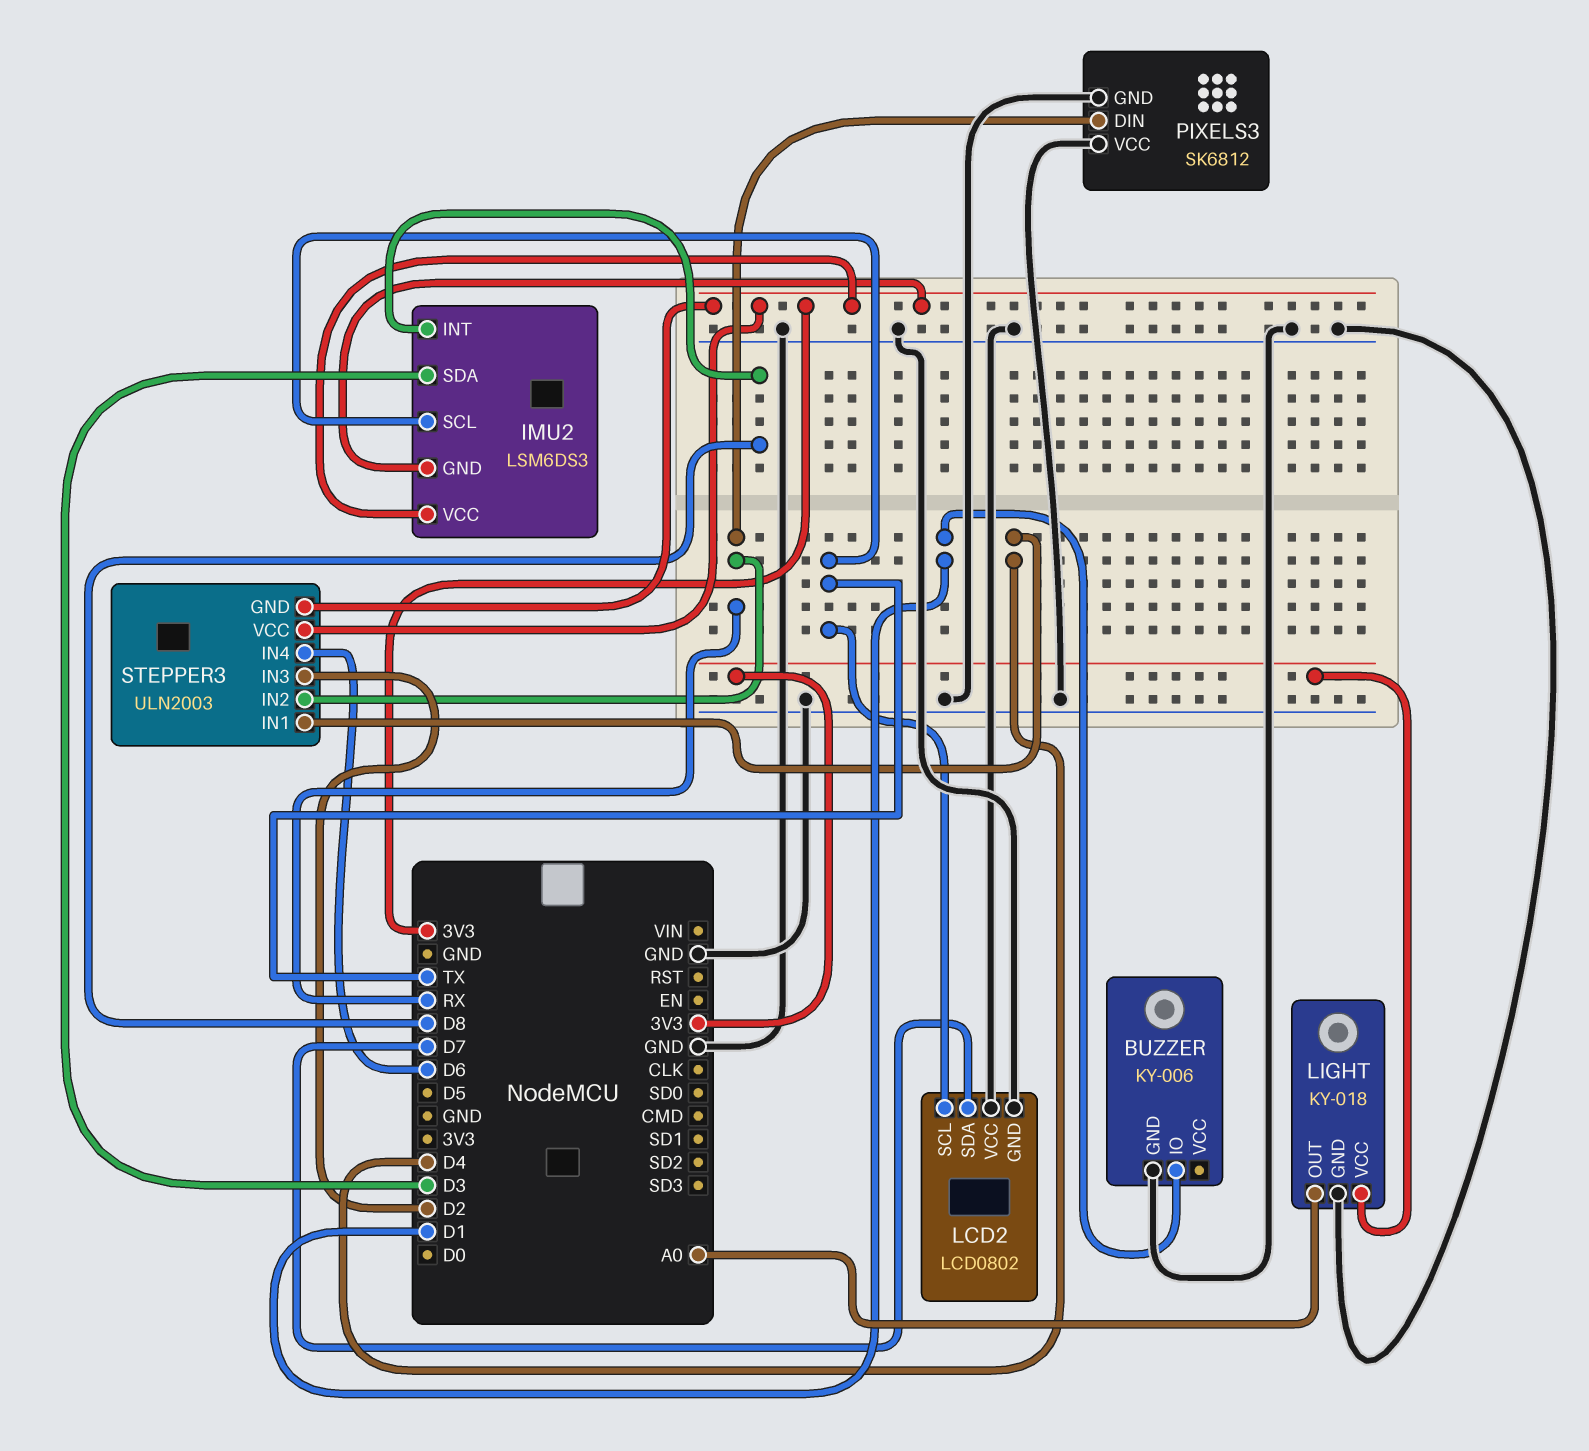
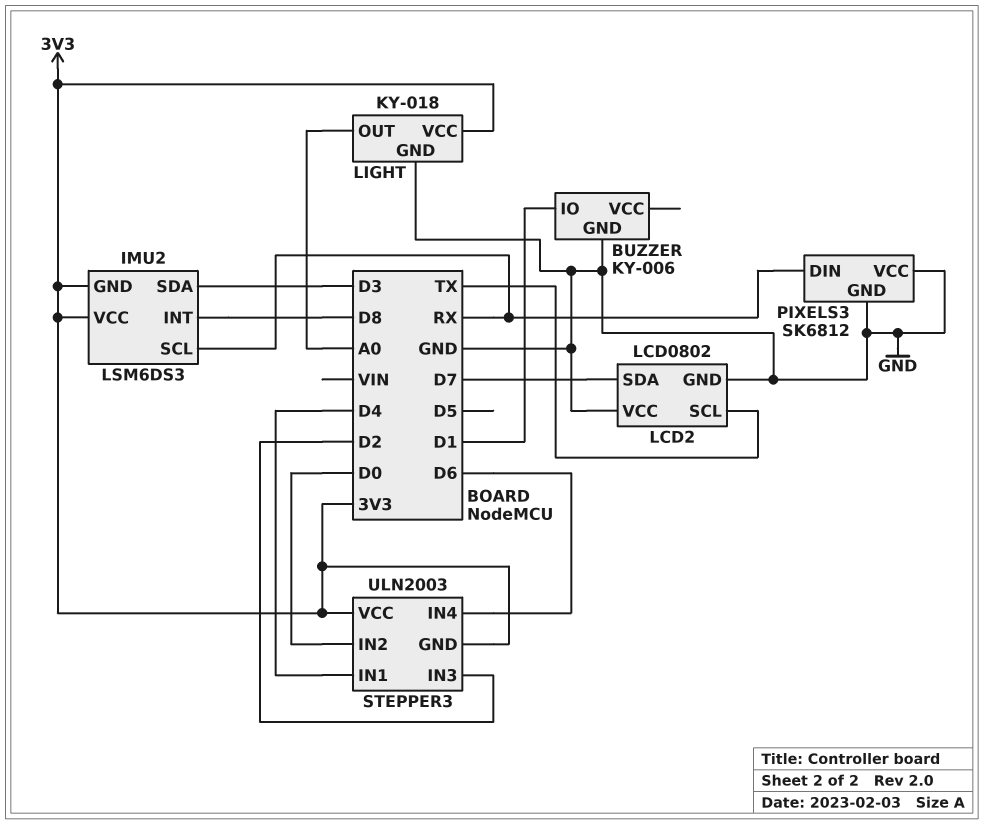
IMU2 pin SCL: TX -> RX
STEPPER3 pin IN2: RX -> D0

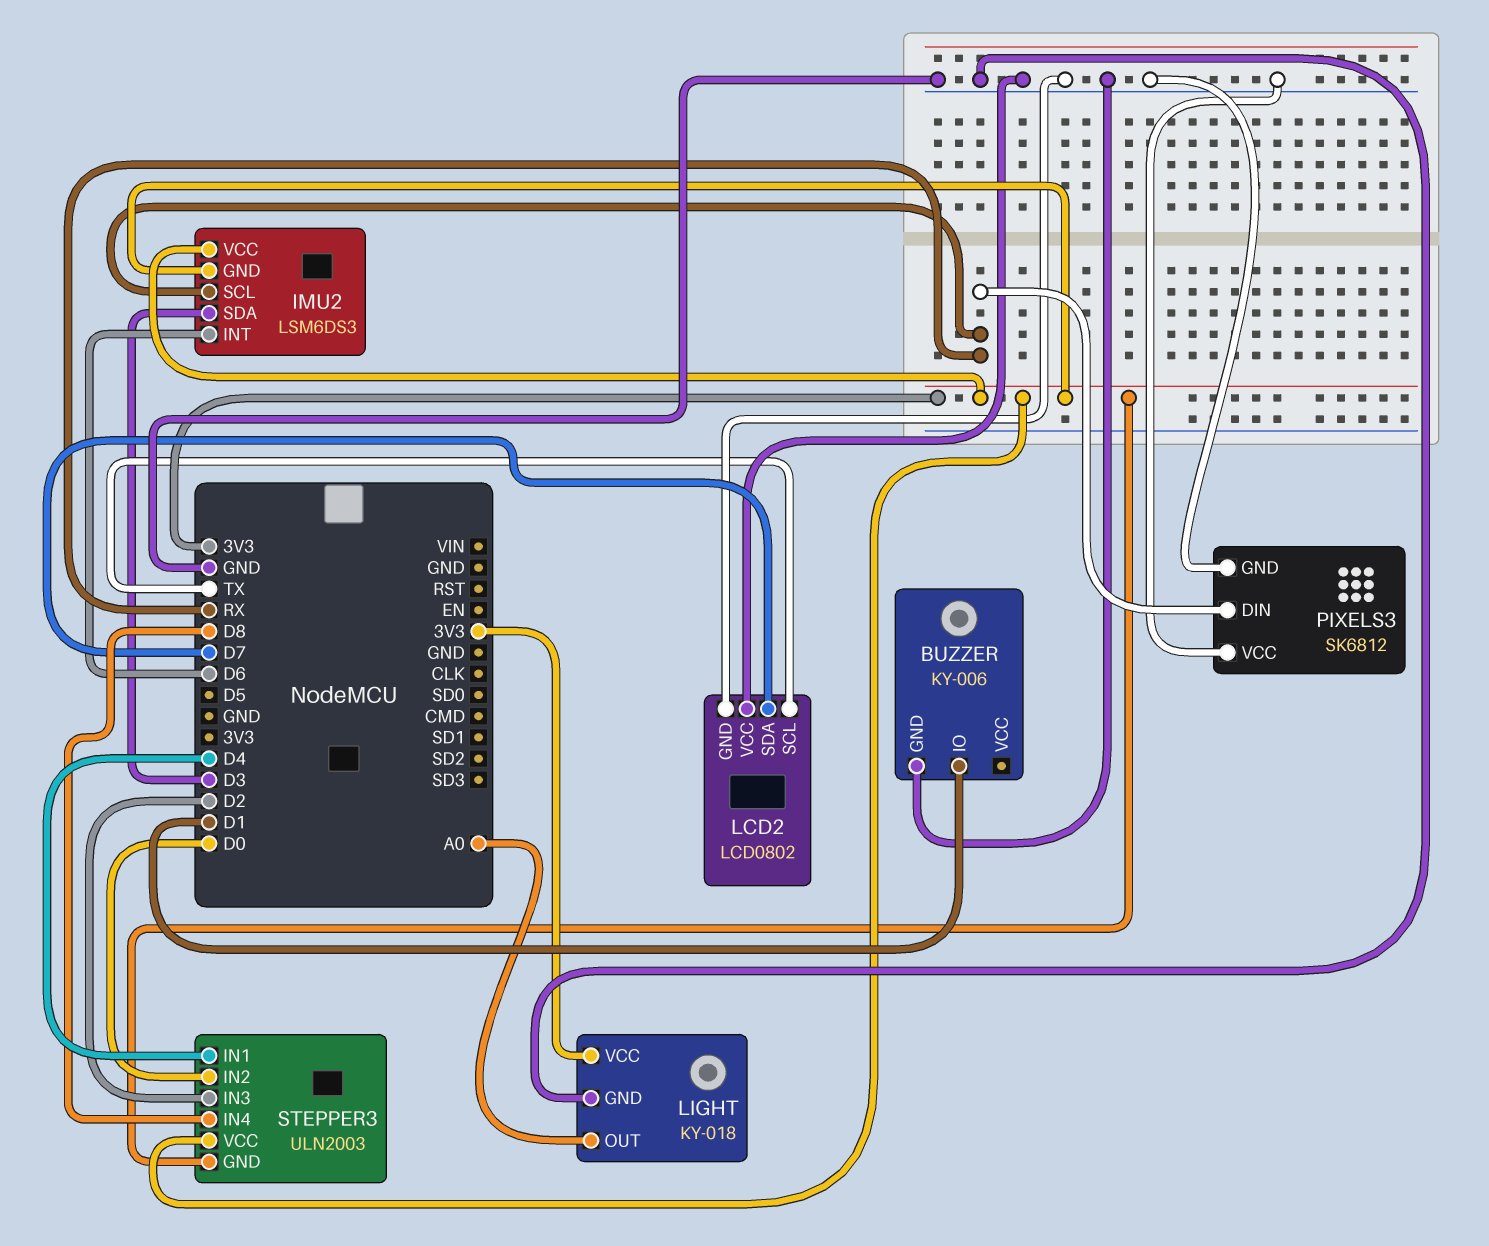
IMU2 pin INT: D8 -> D6
STEPPER3 pin IN4: D6 -> D8

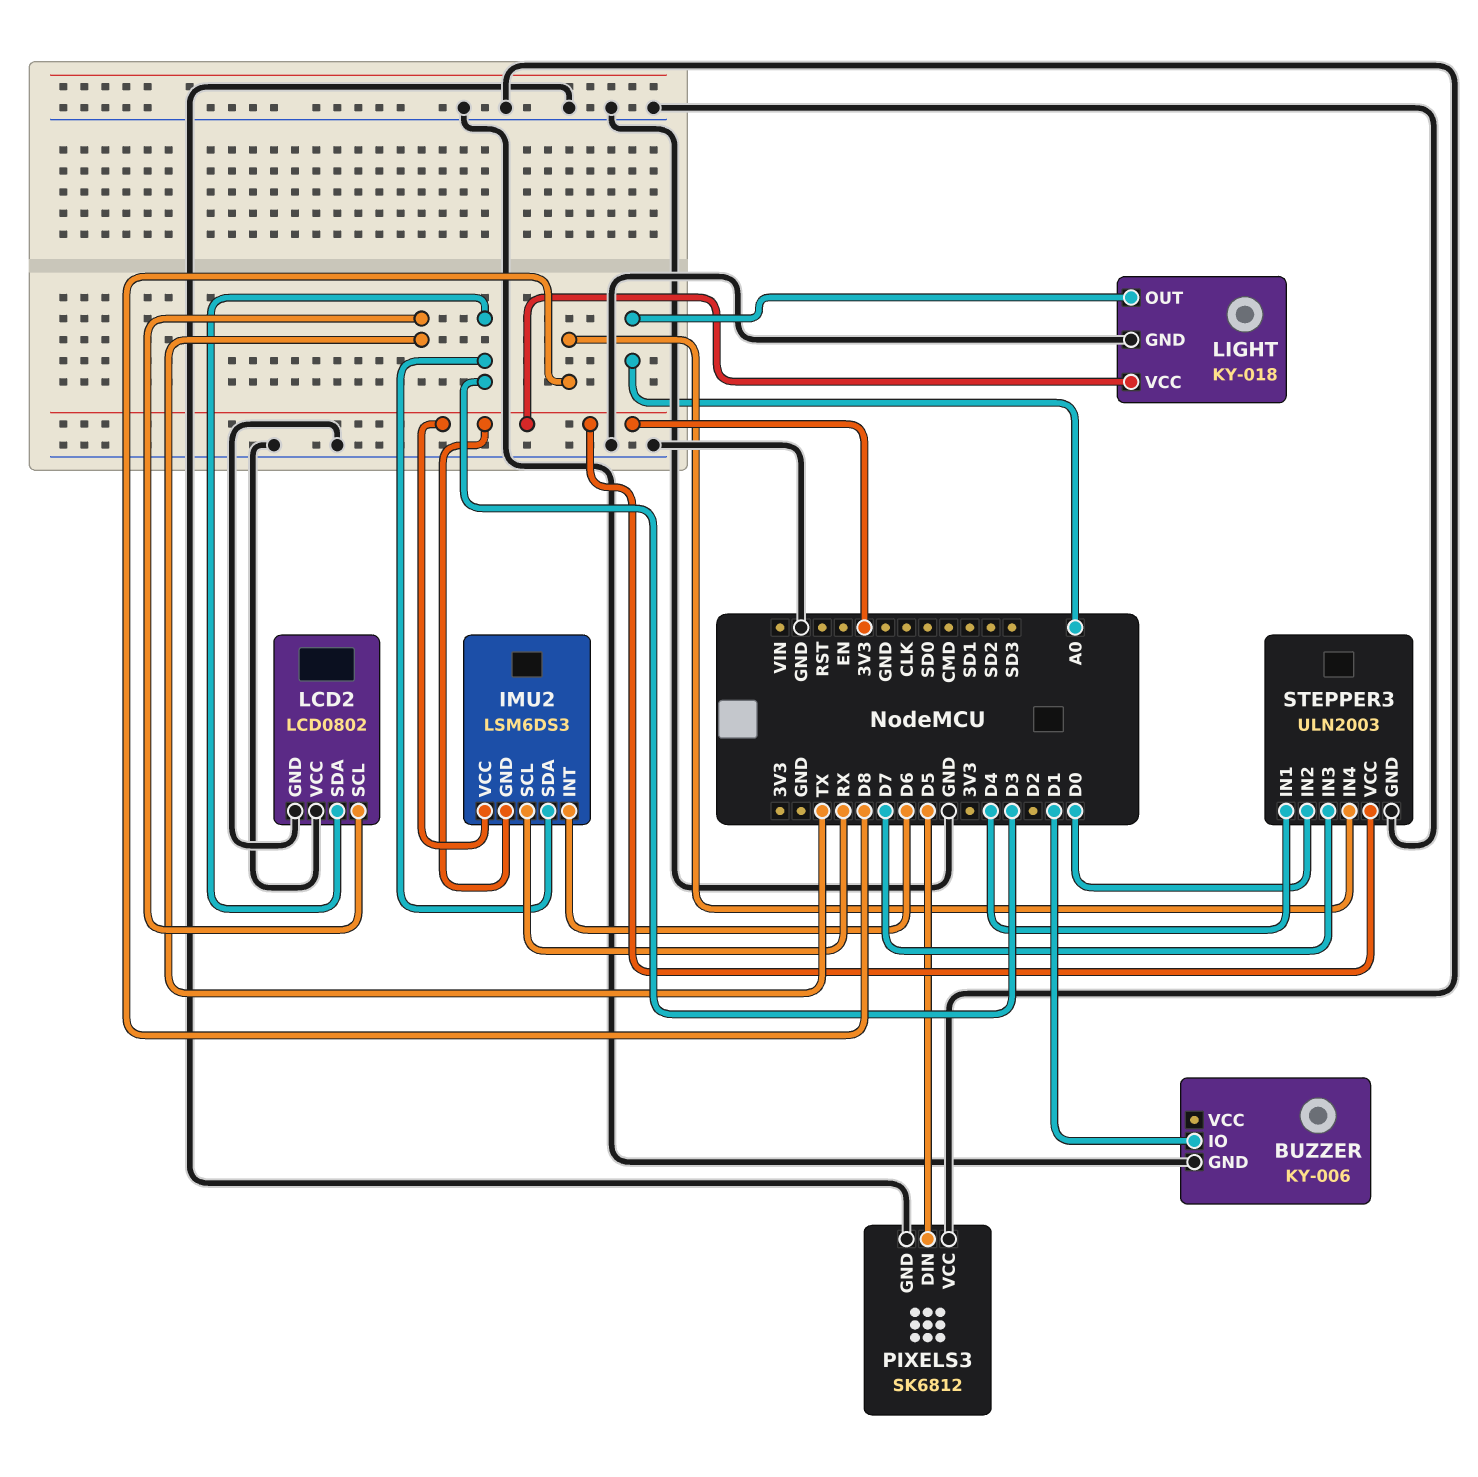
LCD2 pin SDA: D7 -> D3
PIXELS3 pin DIN: RX -> D5
STEPPER3 pin GND: 3V3 -> GND
STEPPER3 pin IN3: D2 -> D7

